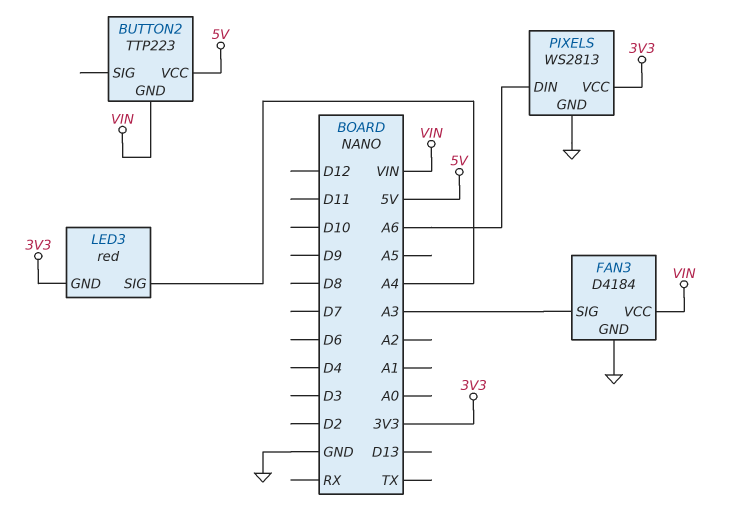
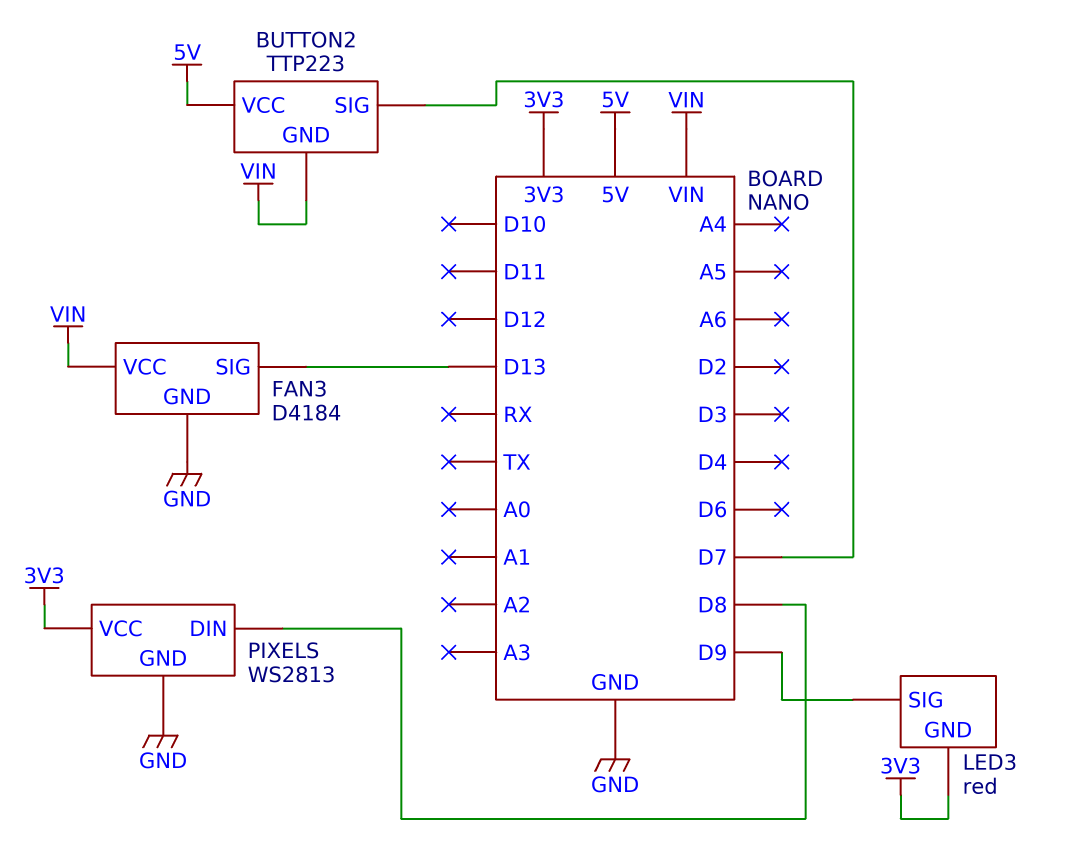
BUTTON2 pin SIG: none -> D7
FAN3 pin SIG: A3 -> D13
LED3 pin SIG: A4 -> D9
PIXELS pin DIN: A6 -> D8

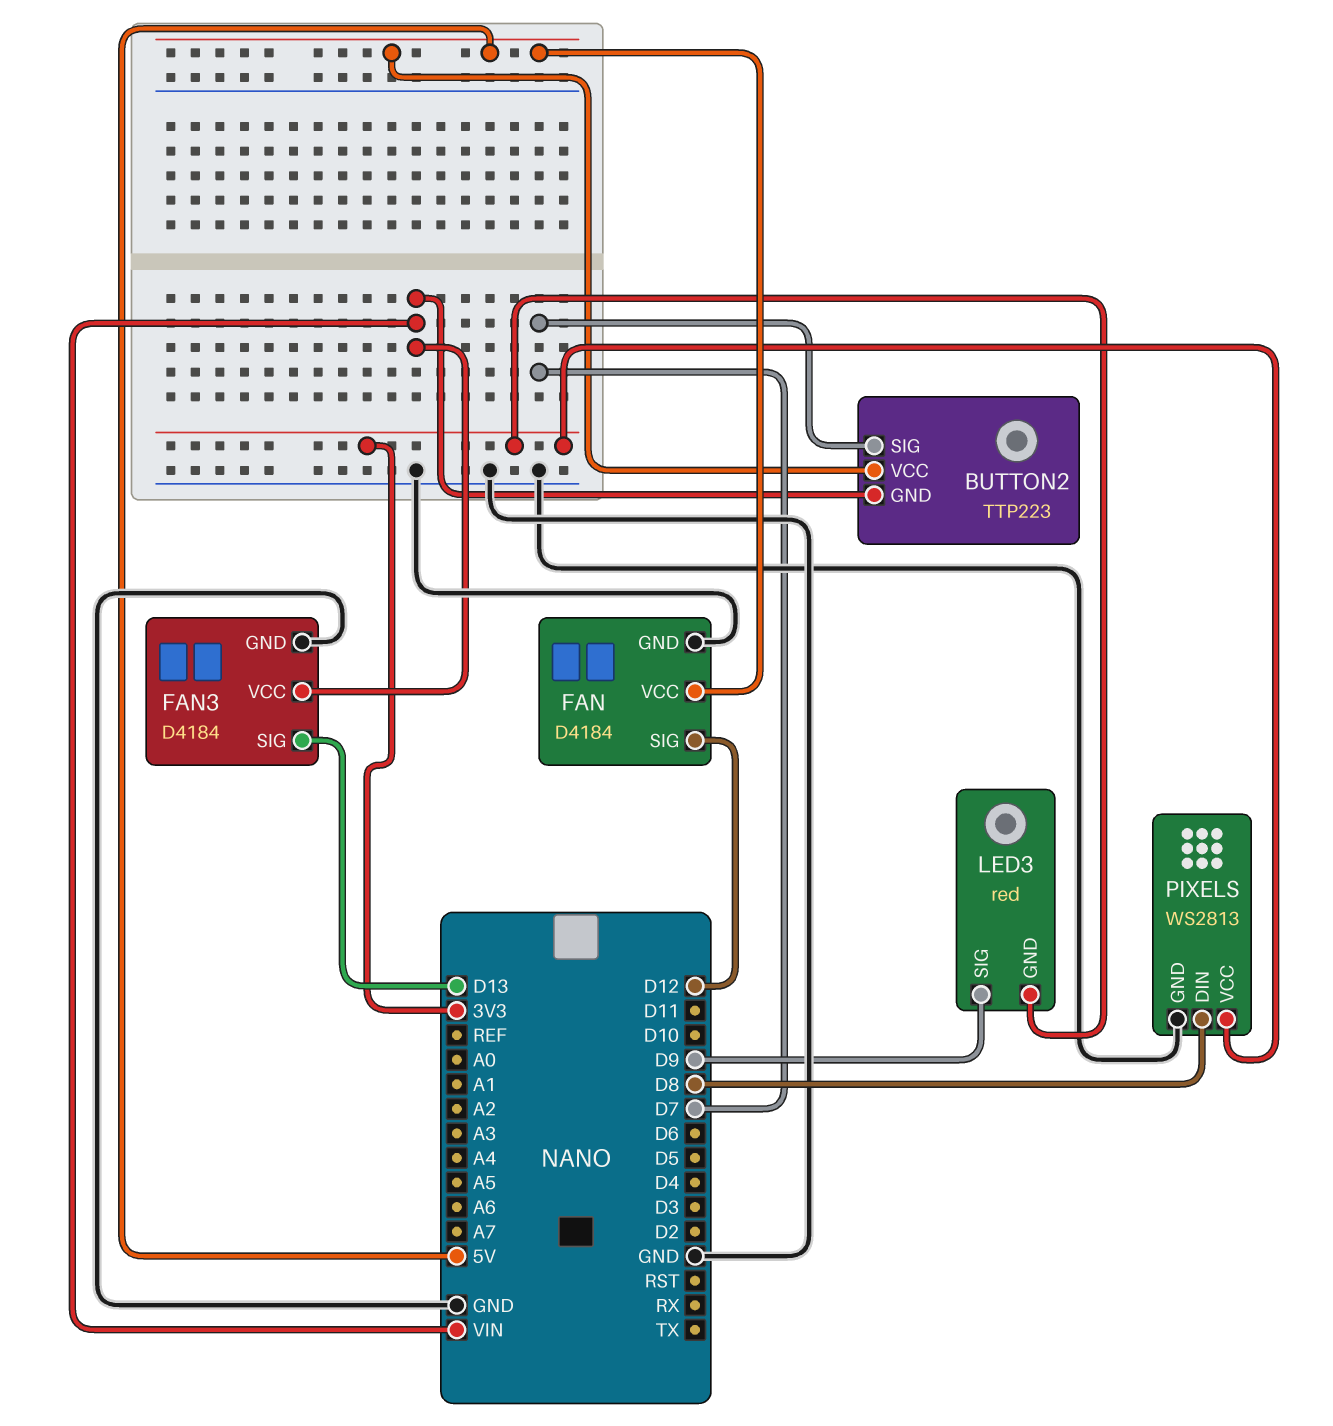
FAN: none -> D4184
FAN pin GND: none -> GND
FAN pin SIG: none -> D12
FAN pin VCC: none -> 5V

